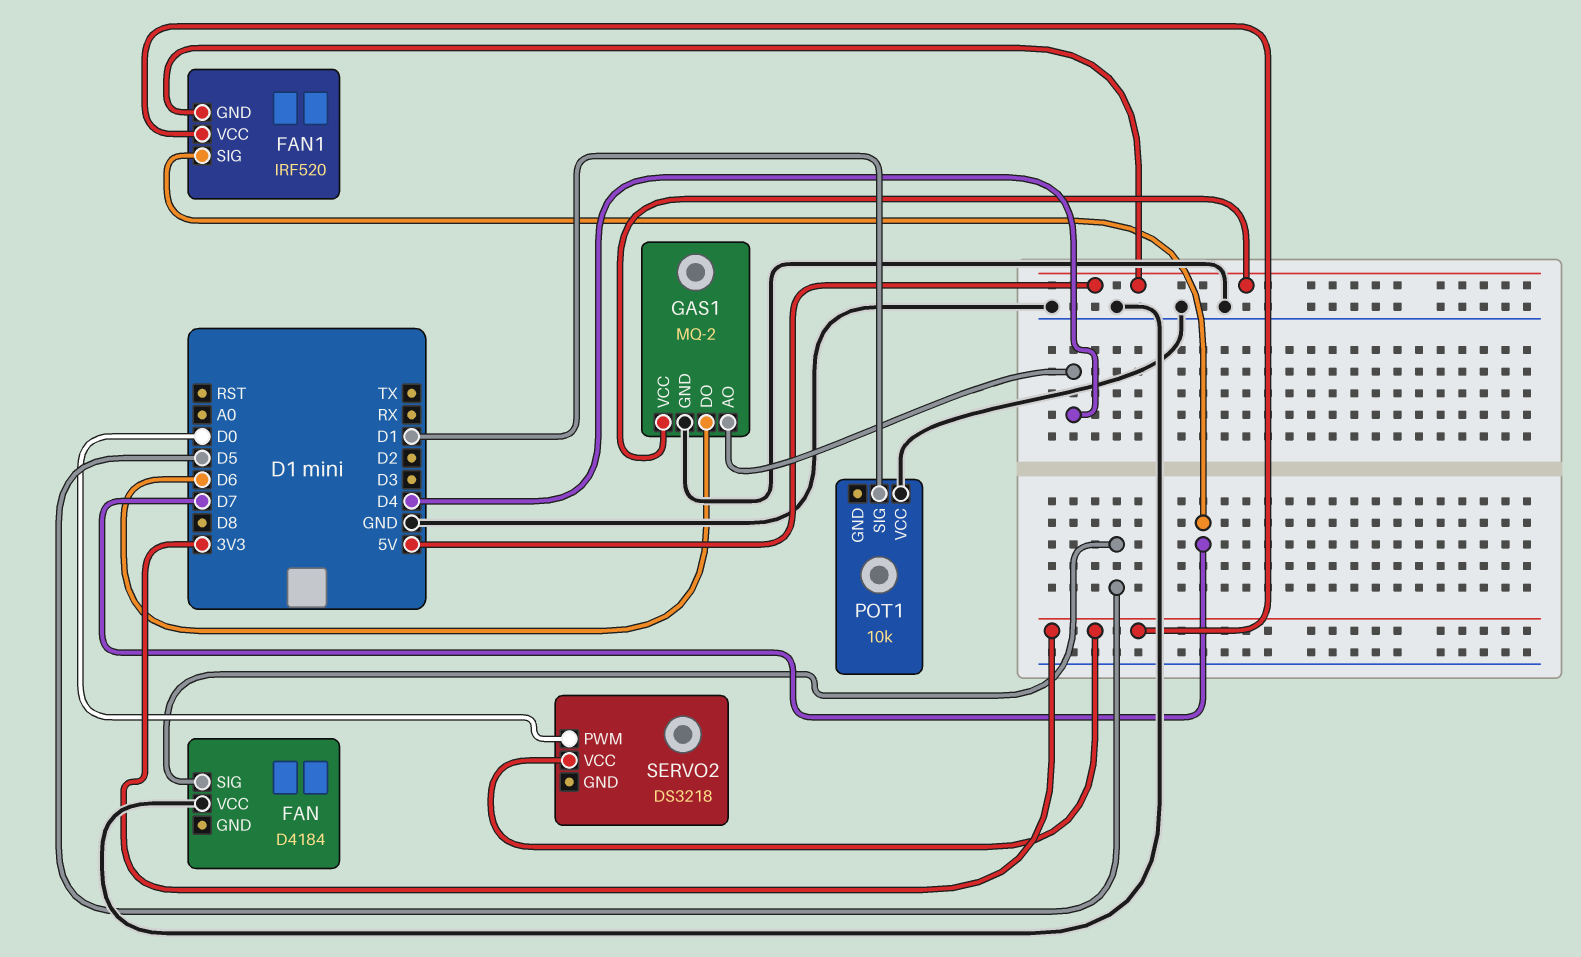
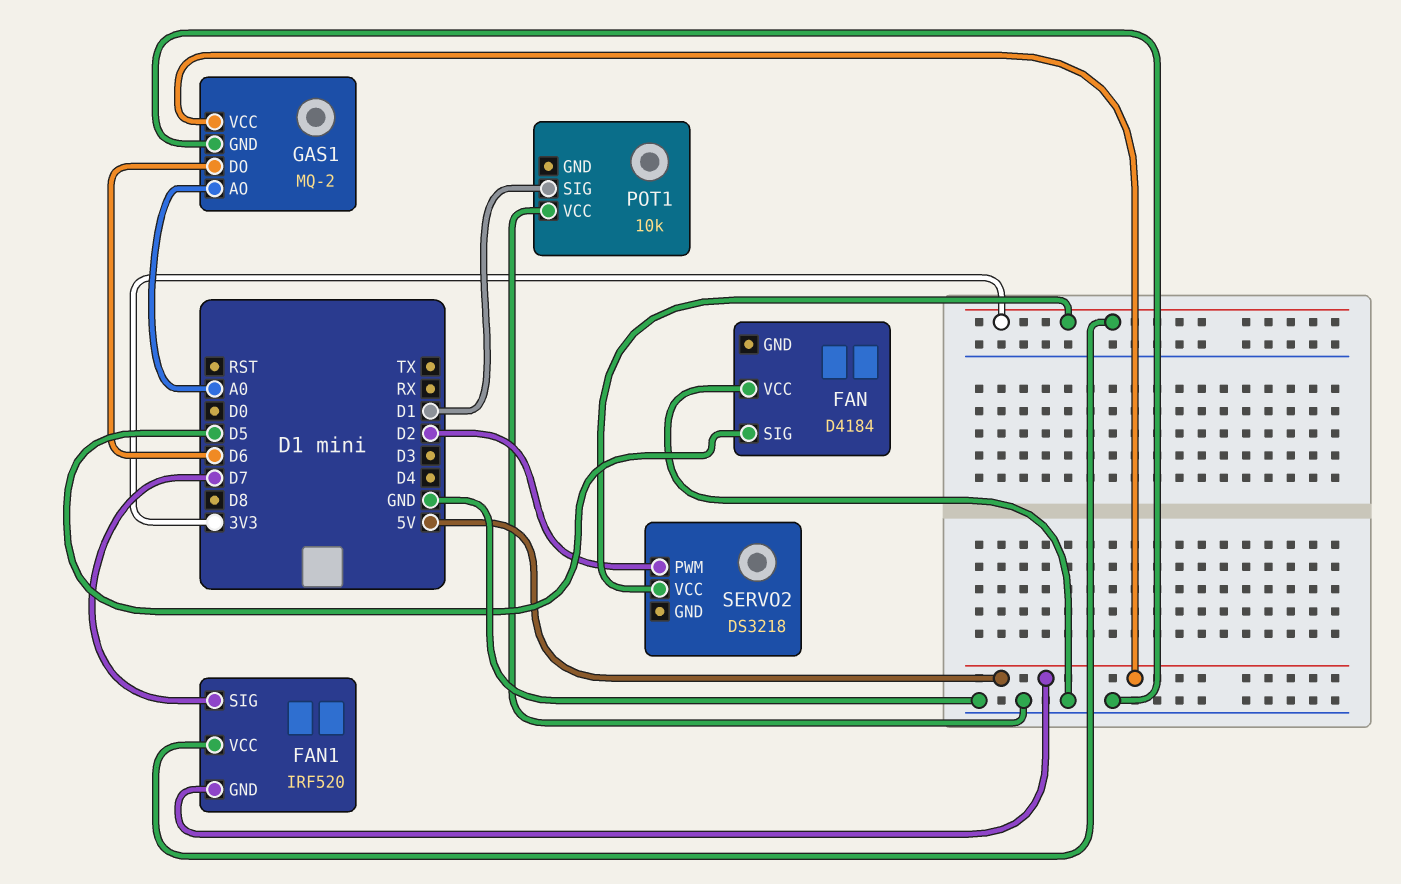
GAS1 pin AO: D4 -> A0
SERVO2 pin PWM: D0 -> D2

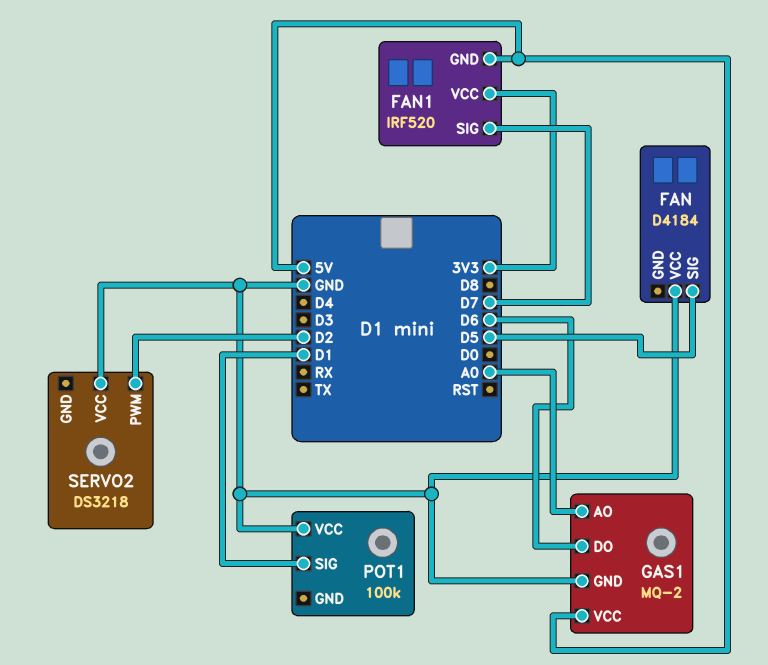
POT1: 10k -> 100k
SERVO2 pin VCC: 3V3 -> GND

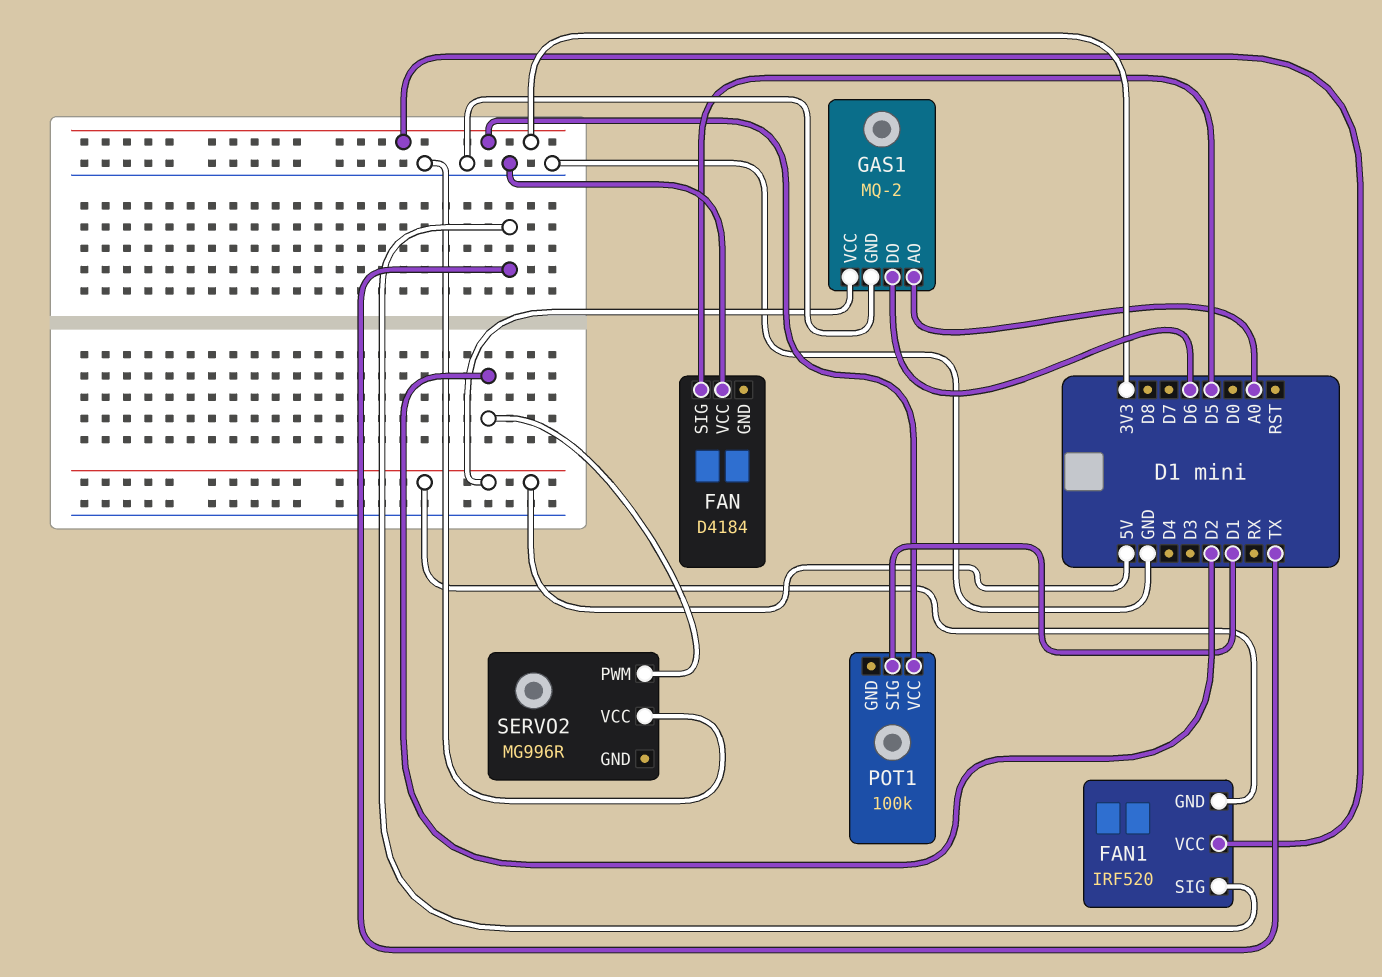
FAN1 pin SIG: D7 -> TX
POT1 pin VCC: GND -> 3V3
SERVO2: DS3218 -> MG996R

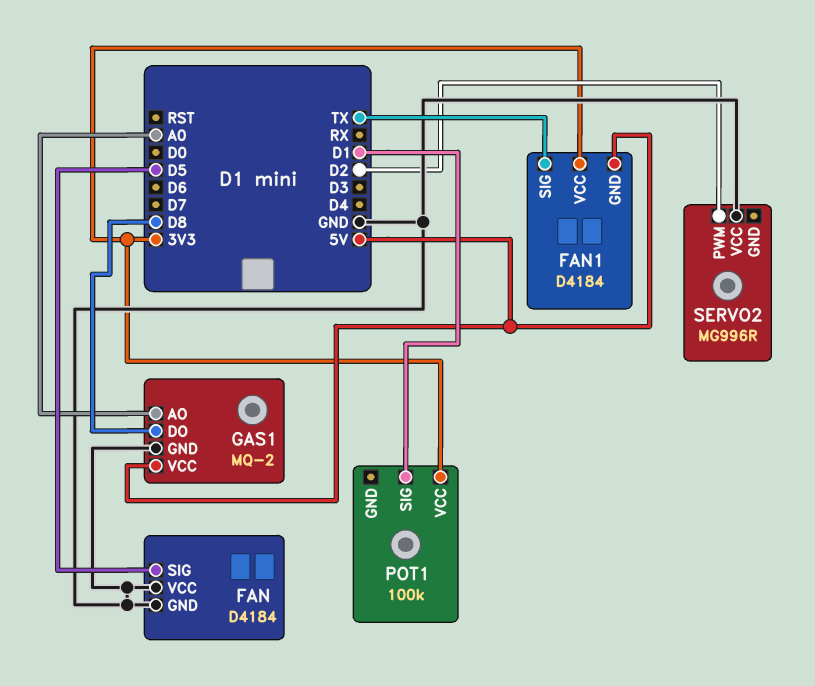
FAN pin GND: none -> GND
FAN1: IRF520 -> D4184
GAS1 pin DO: D6 -> D8

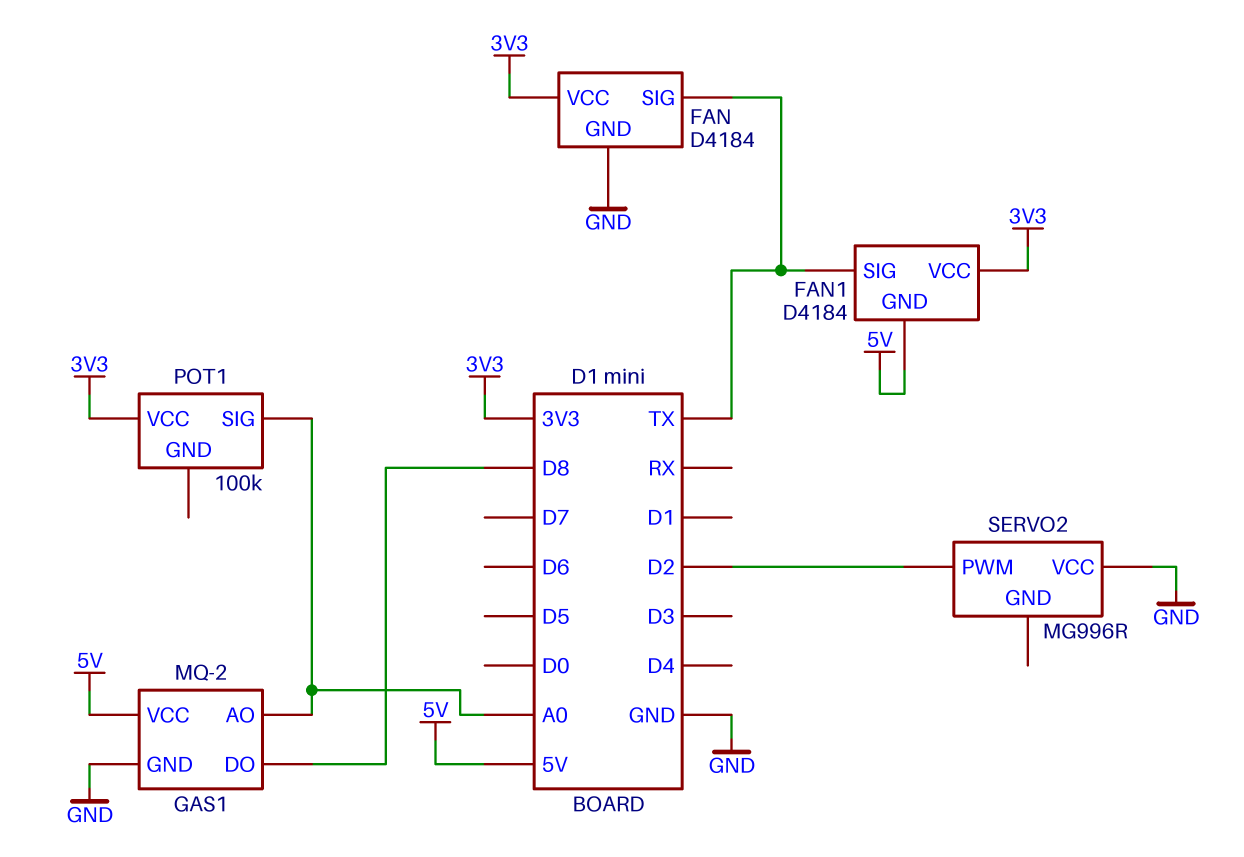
FAN pin SIG: D5 -> TX
FAN pin VCC: GND -> 3V3
POT1 pin SIG: D1 -> A0

